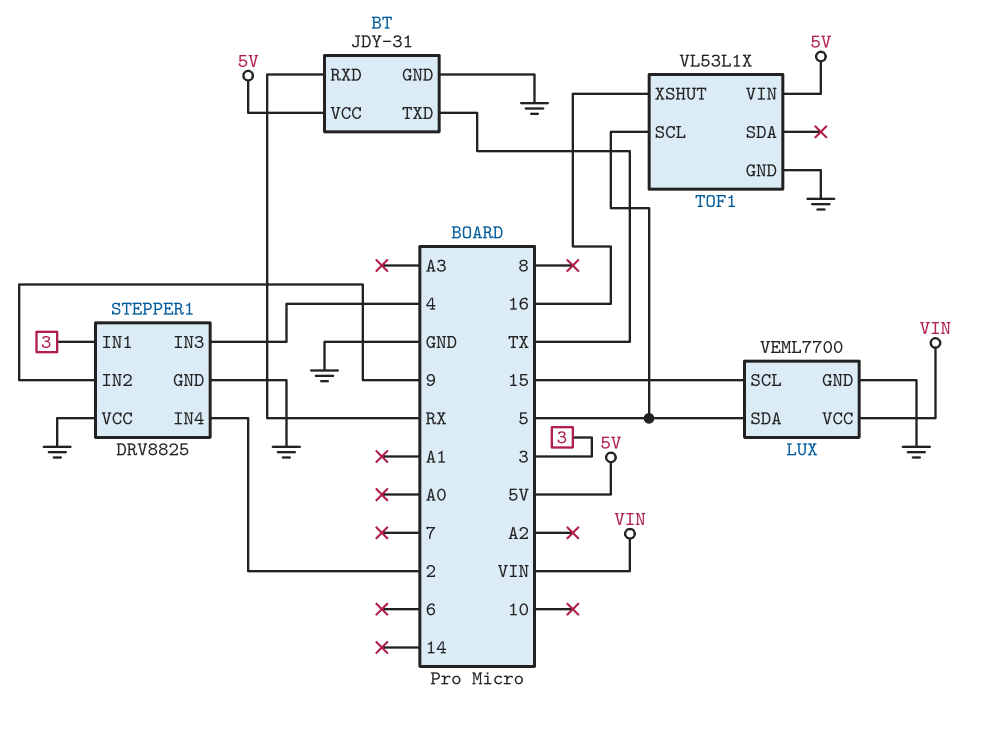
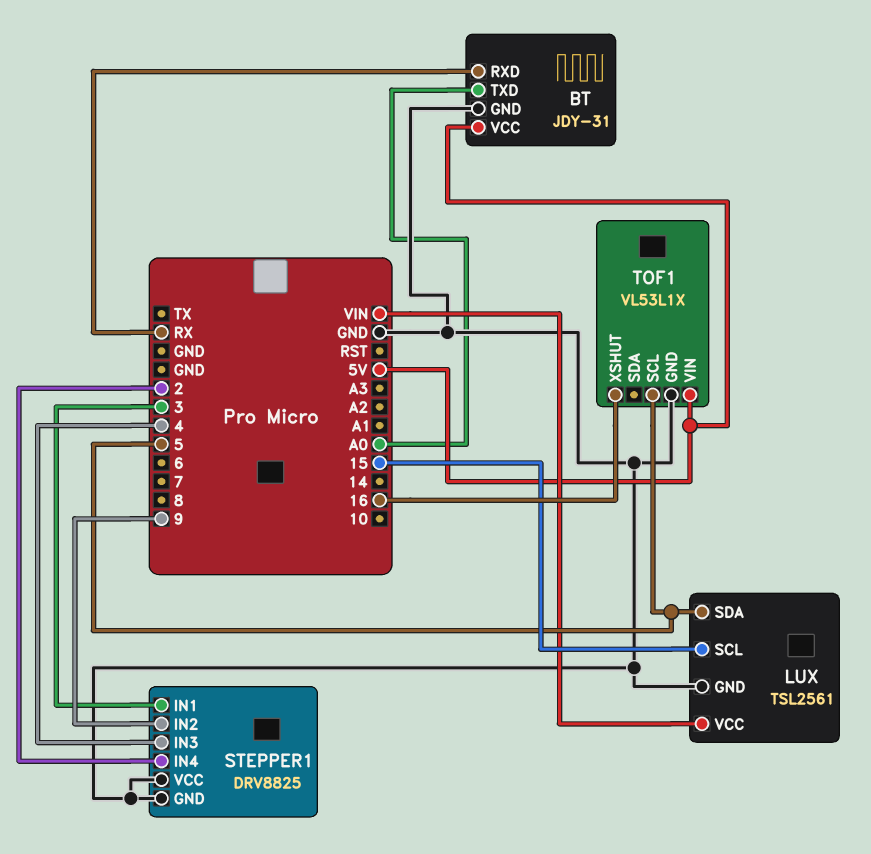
BT pin TXD: TX -> A0
LUX: VEML7700 -> TSL2561

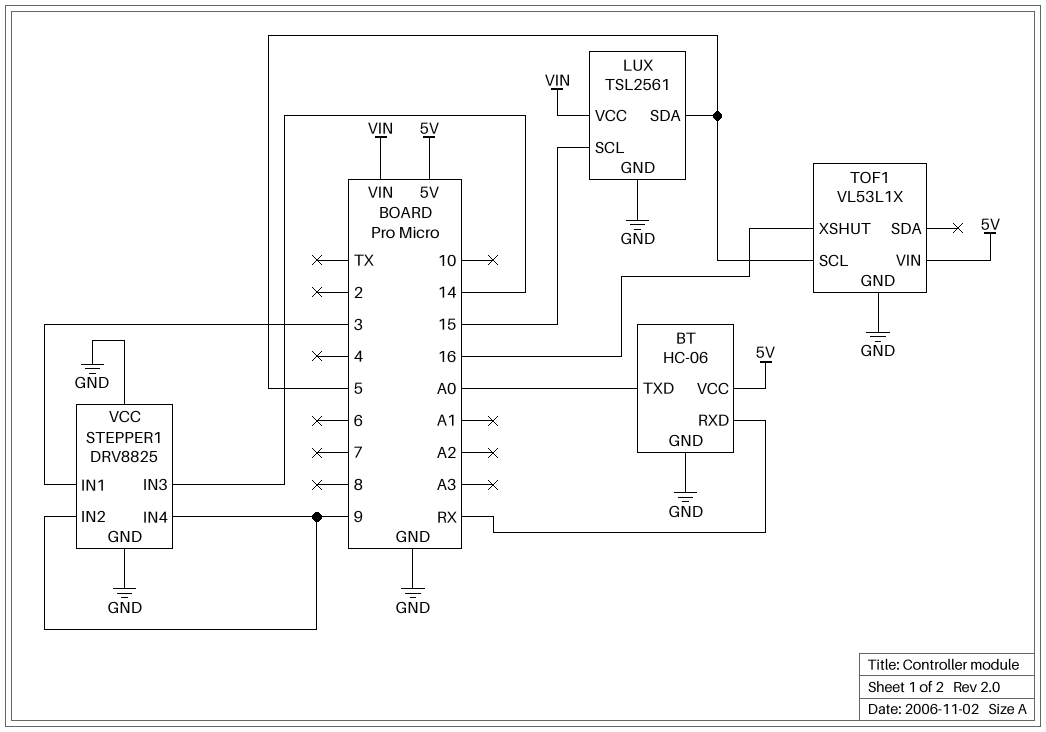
BT: JDY-31 -> HC-06
STEPPER1 pin IN3: 4 -> 14
STEPPER1 pin IN4: 2 -> 9

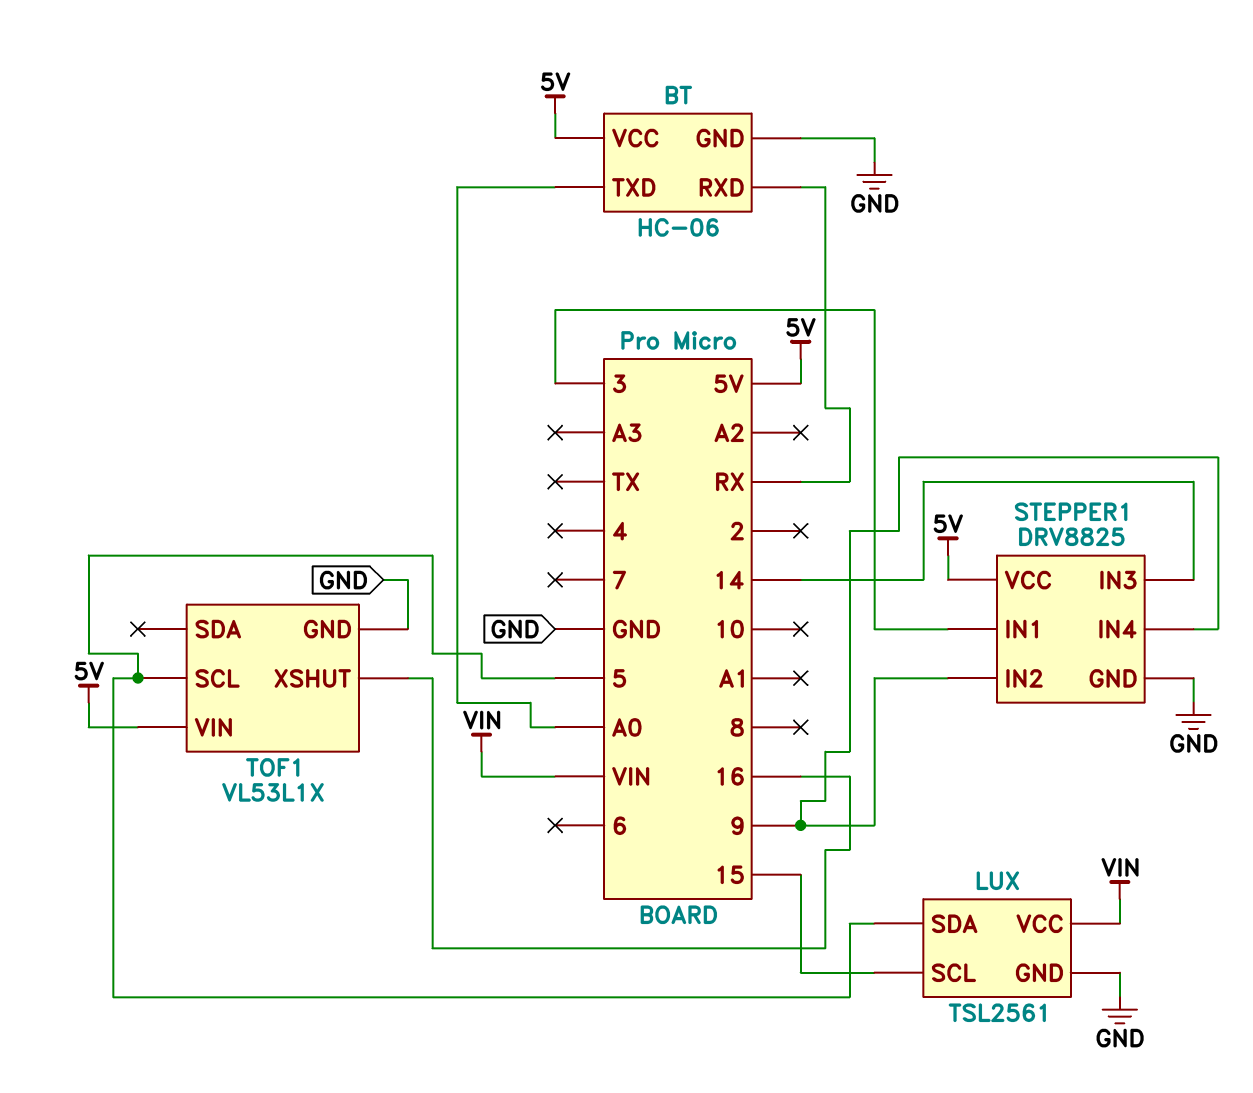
STEPPER1 pin VCC: GND -> 5V

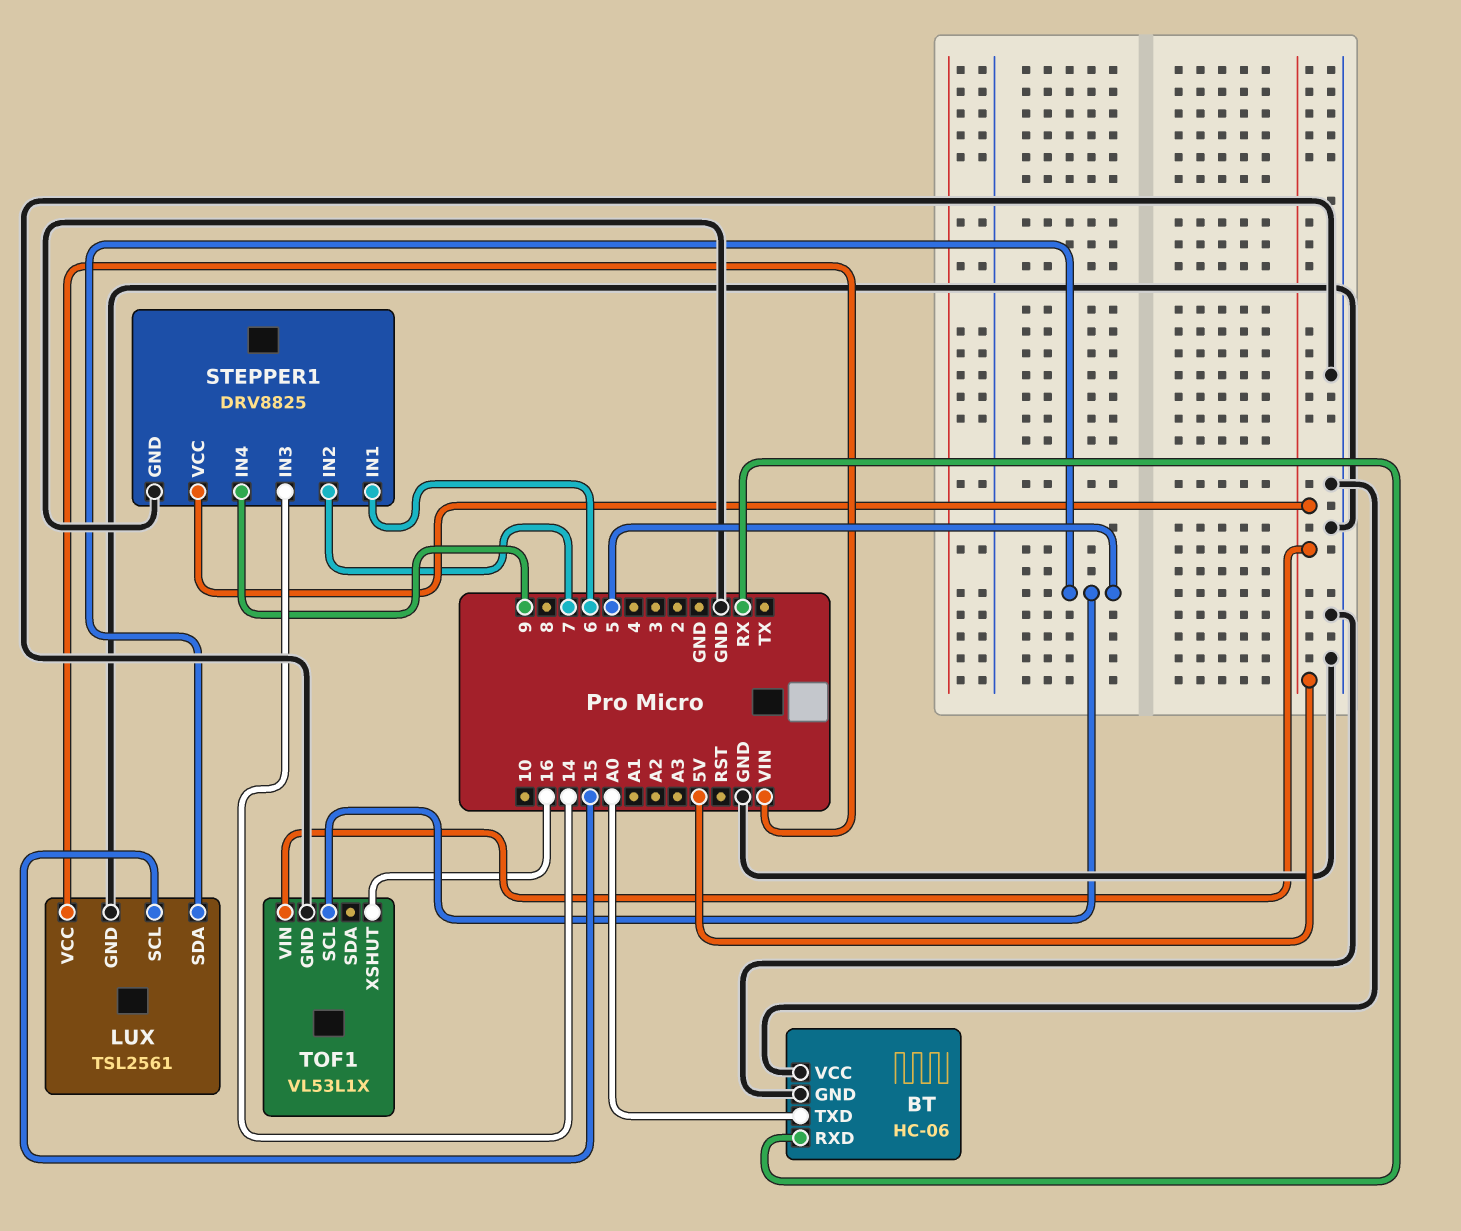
BT pin VCC: 5V -> GND
STEPPER1 pin IN1: 3 -> 6
STEPPER1 pin IN2: 9 -> 7

